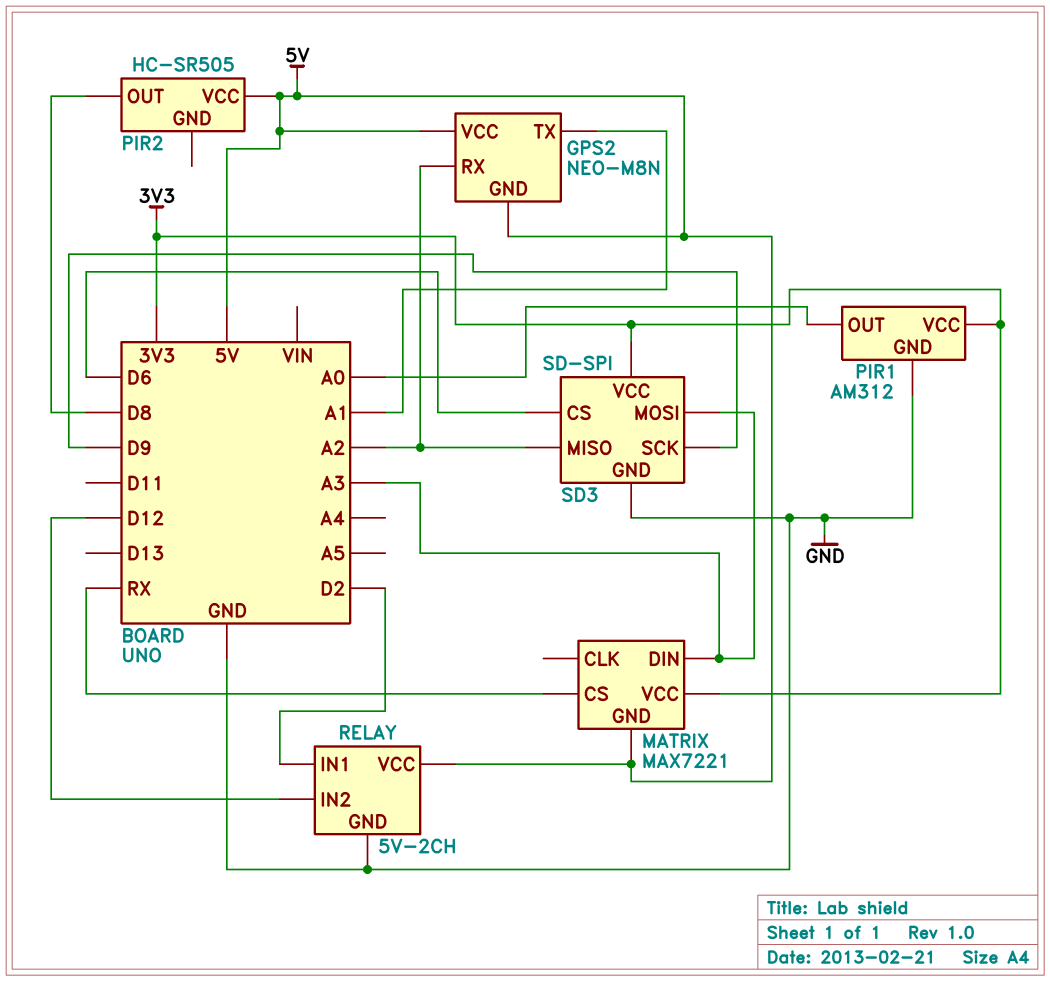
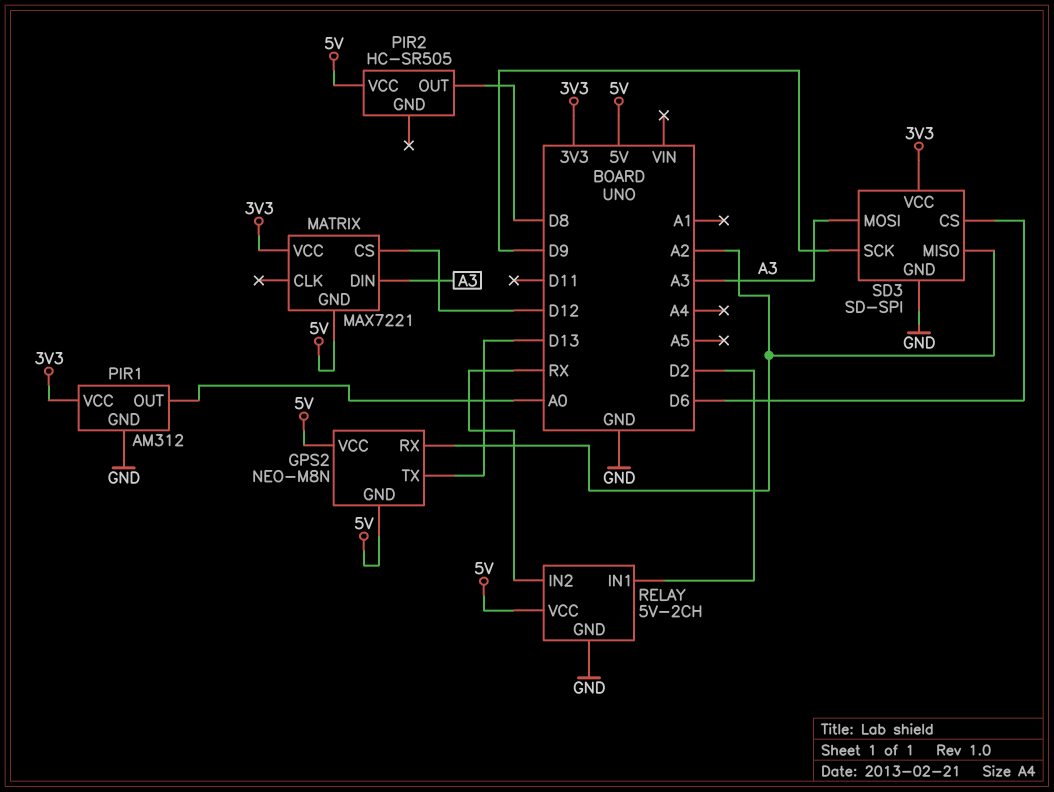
GPS2 pin TX: A1 -> D13
MATRIX pin CS: RX -> D12
RELAY pin IN2: D12 -> RX

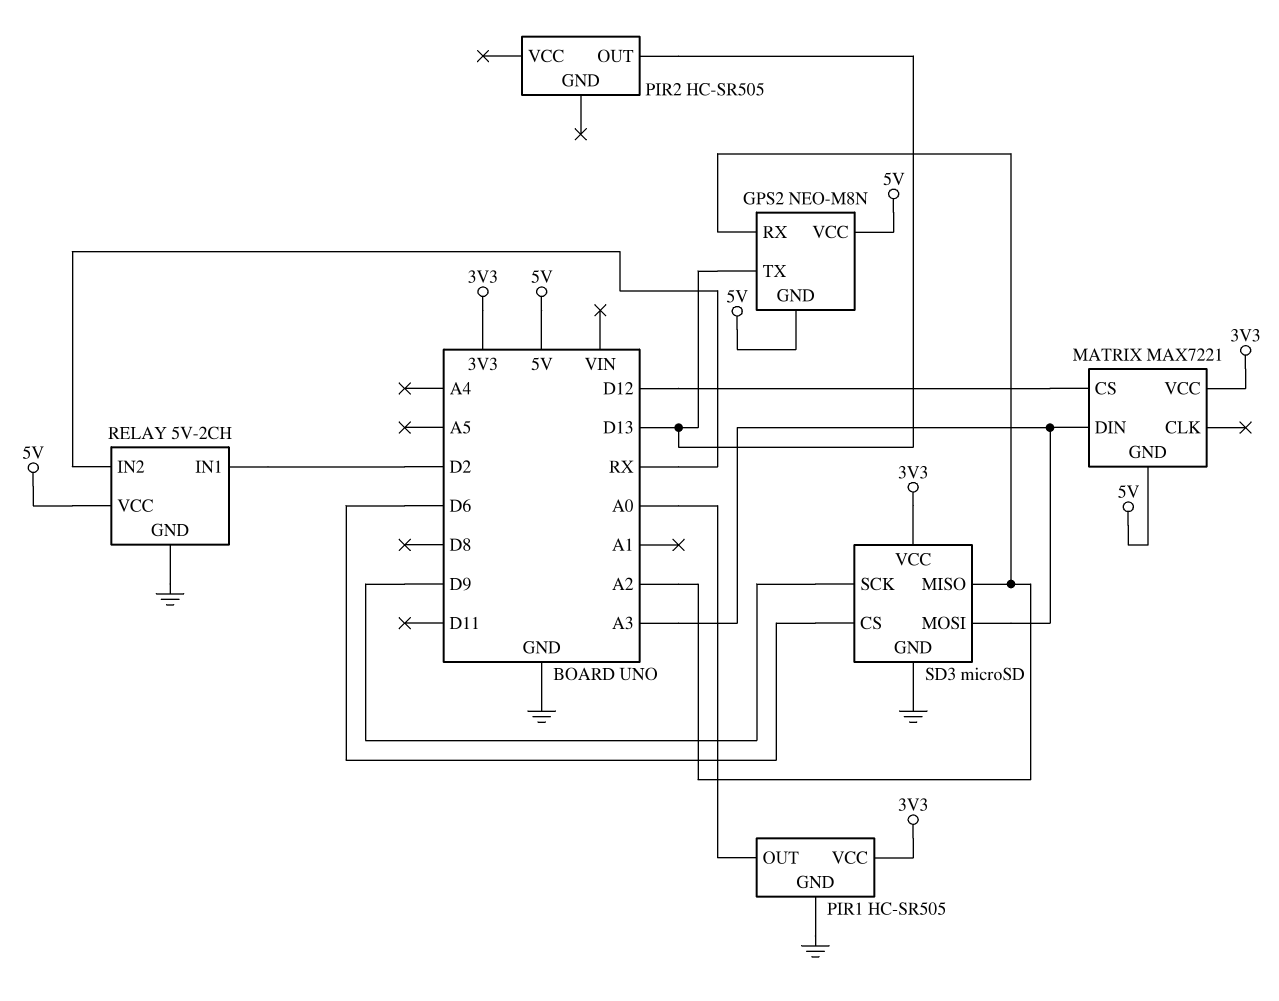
PIR1: AM312 -> HC-SR505
PIR2 pin OUT: D8 -> D13
PIR2 pin VCC: 5V -> none
SD3: SD-SPI -> microSD

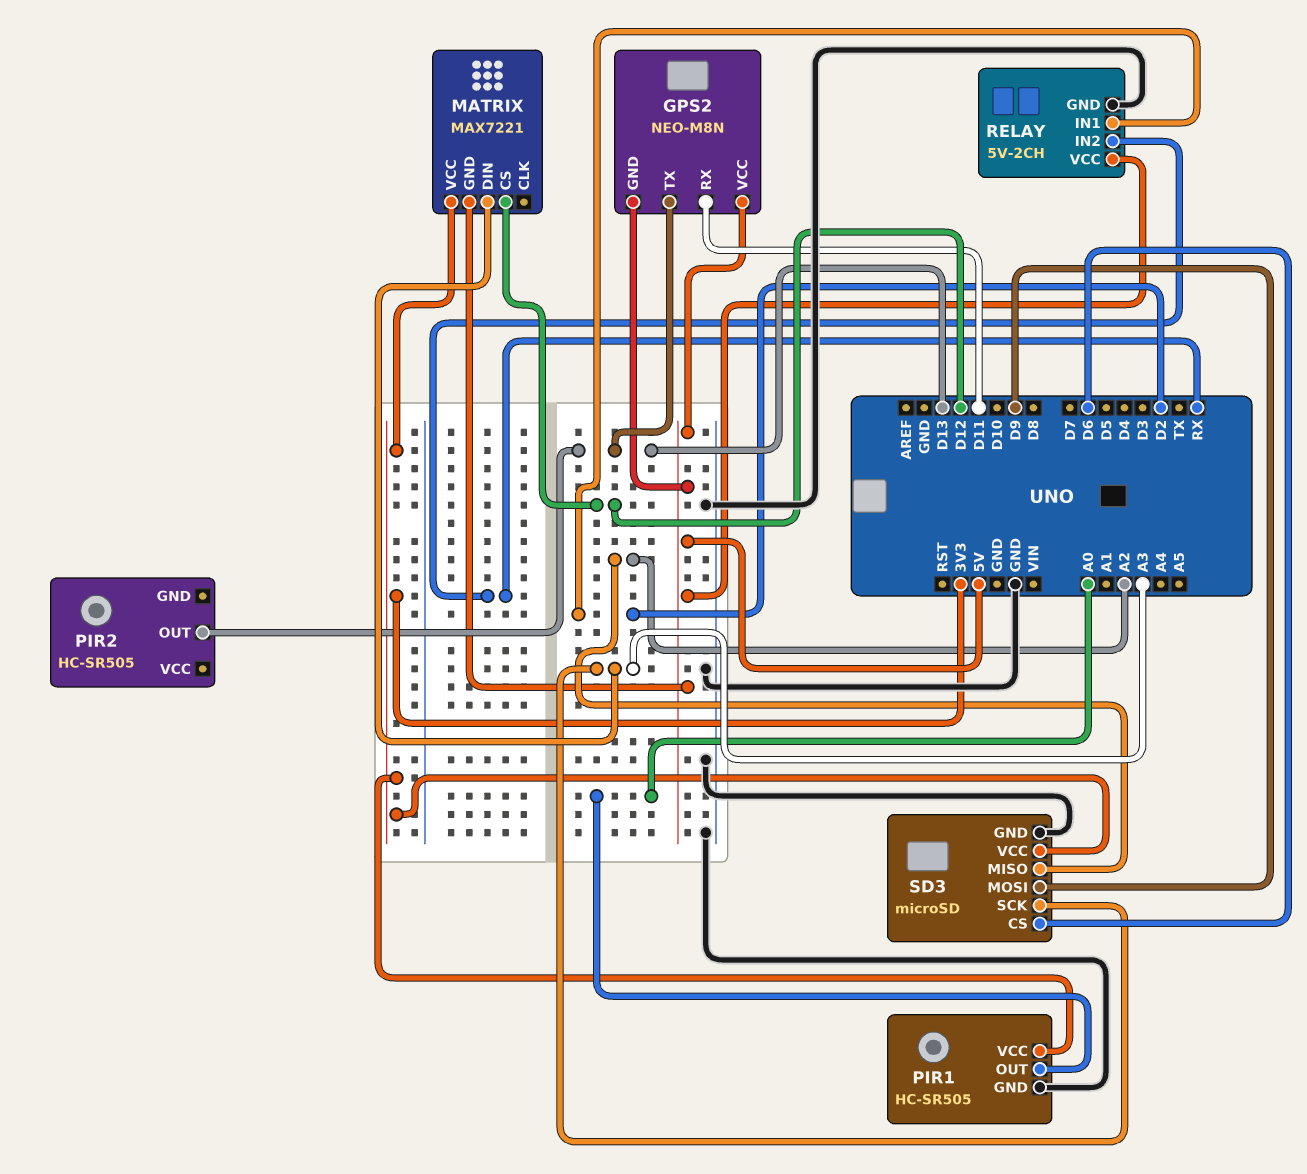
GPS2 pin RX: A2 -> D11
SD3 pin MOSI: A3 -> D9
SD3 pin SCK: D9 -> A3

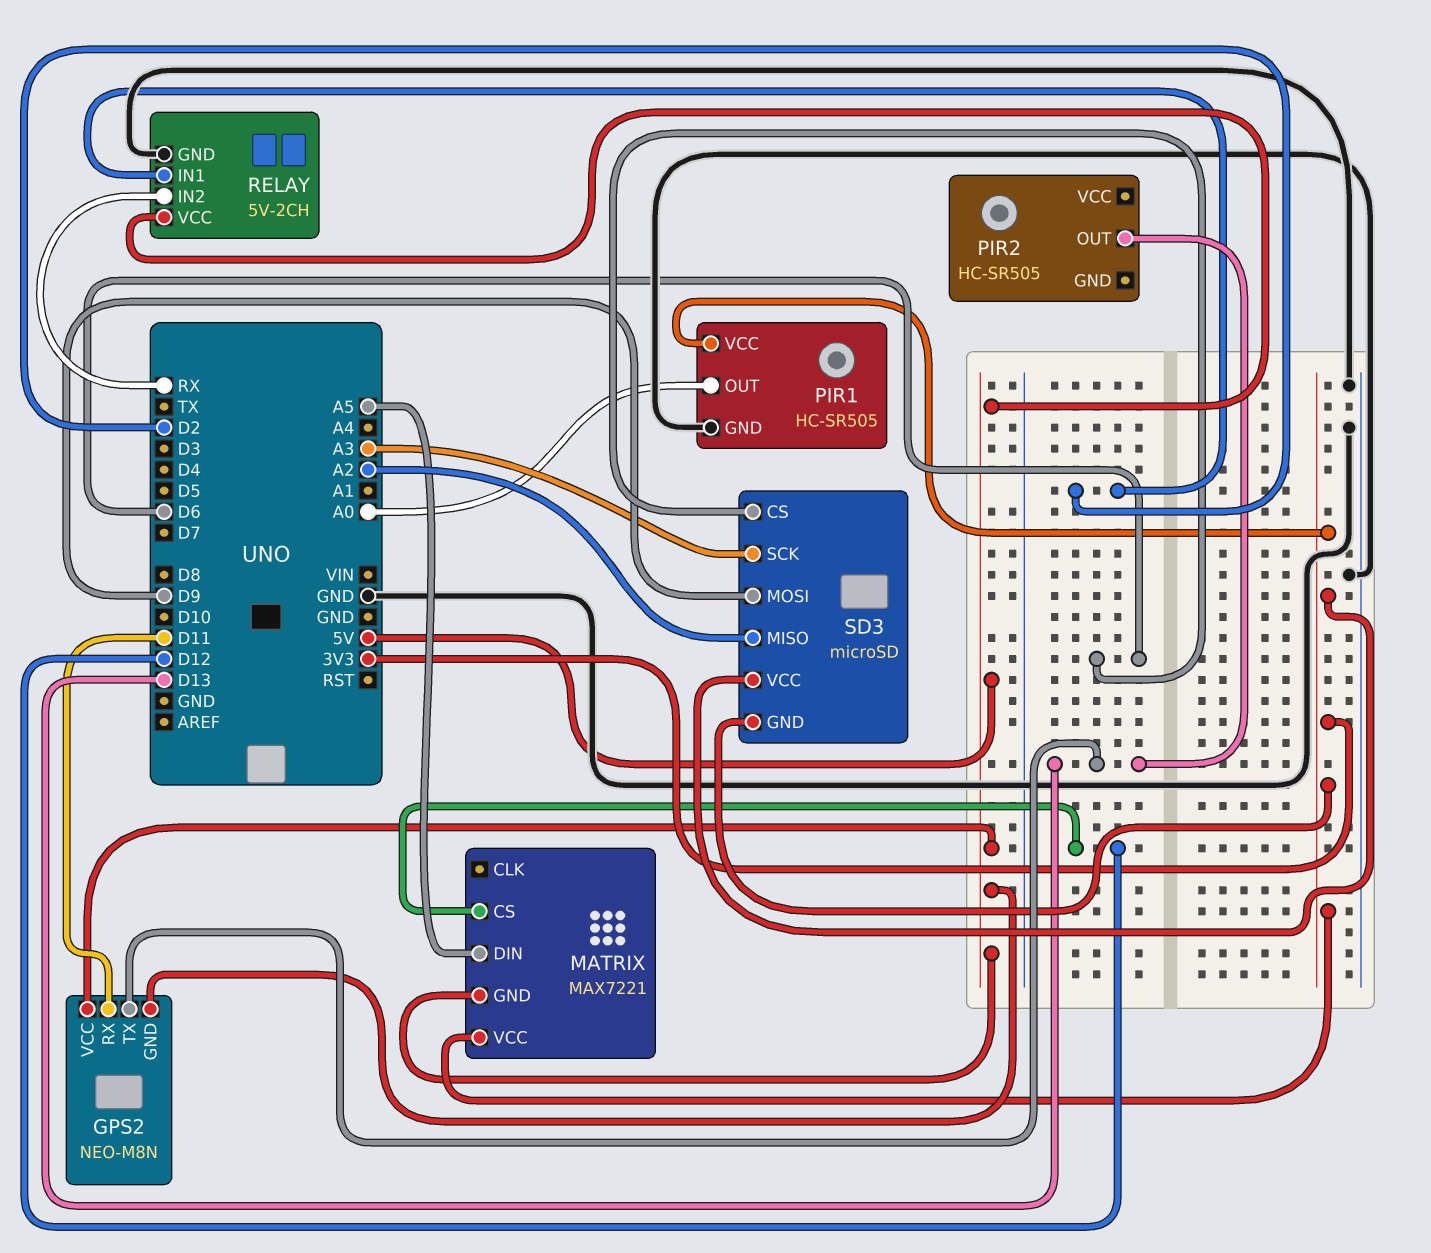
MATRIX pin DIN: A3 -> A5
SD3 pin GND: GND -> 3V3

